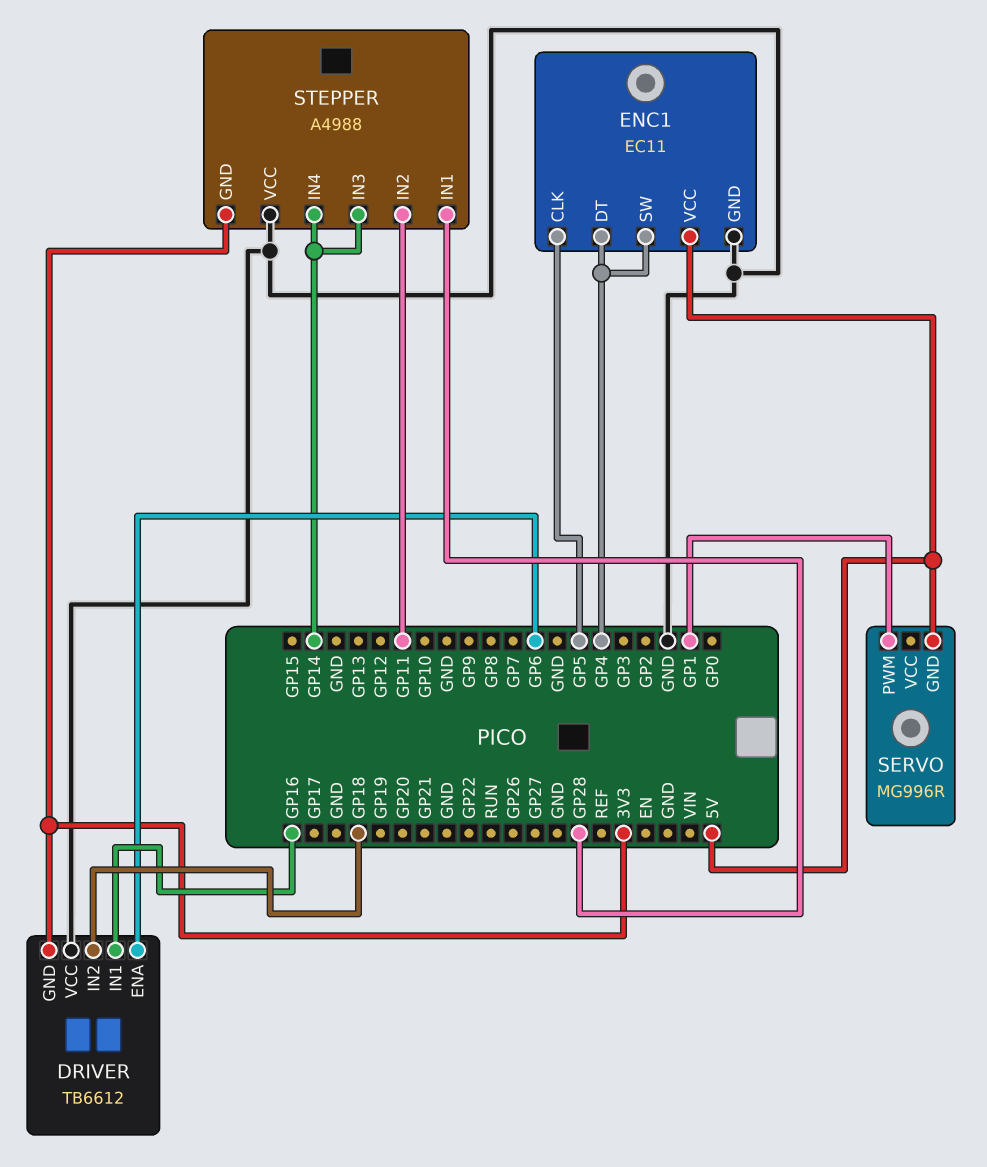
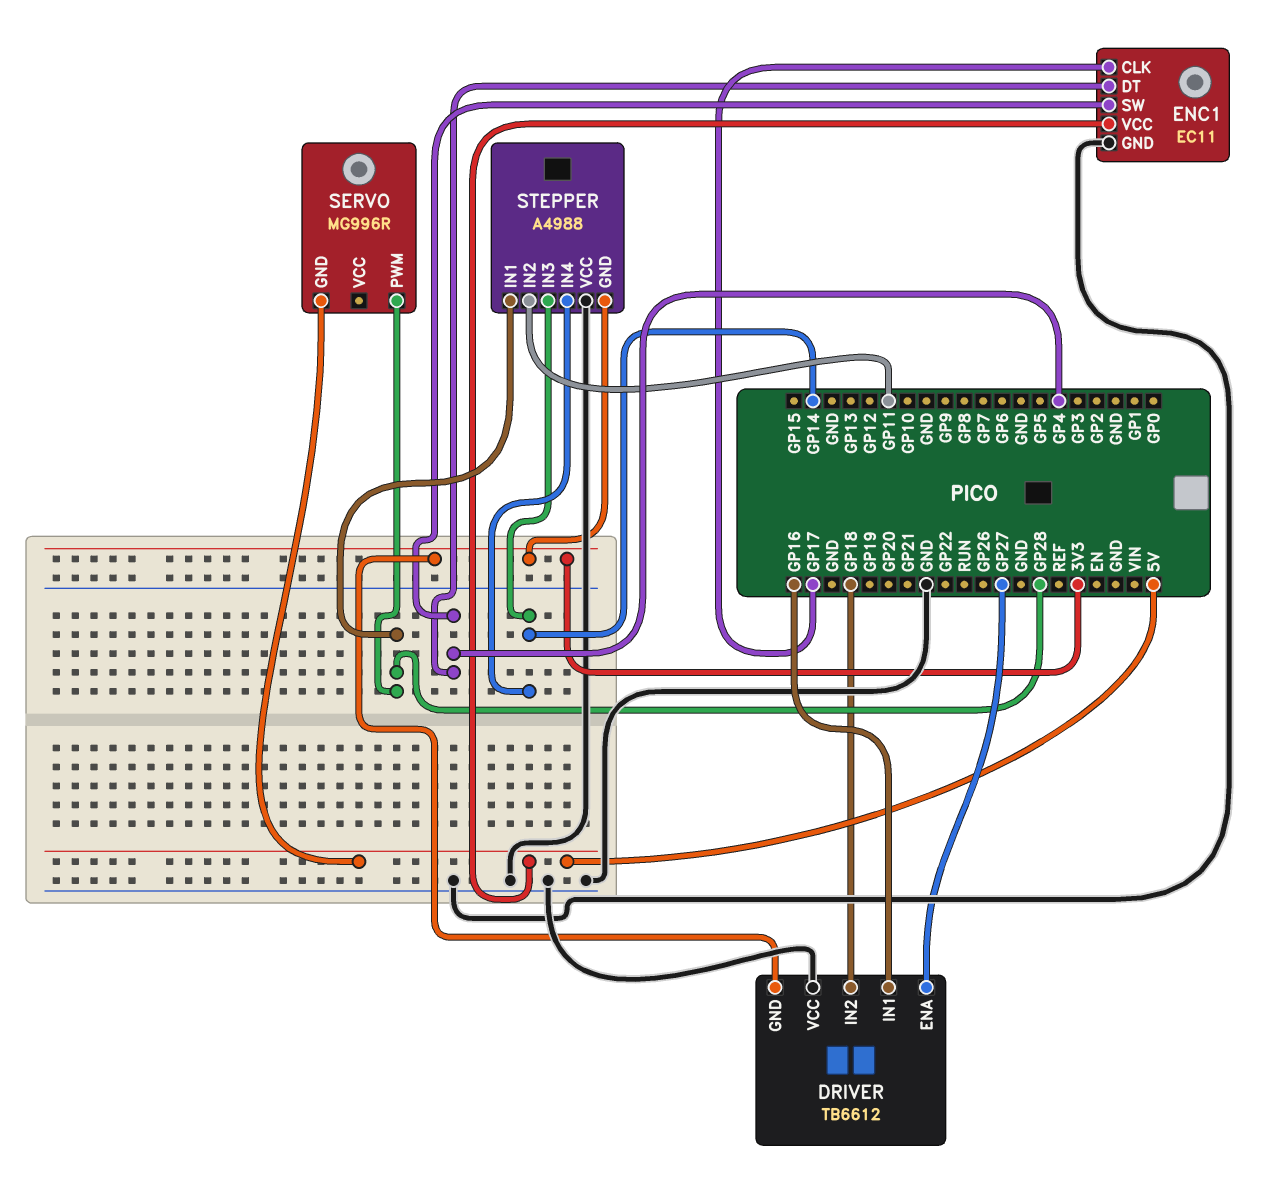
DRIVER pin ENA: GP6 -> GP27
ENC1 pin CLK: GP5 -> GP17
SERVO pin PWM: GP1 -> GP28

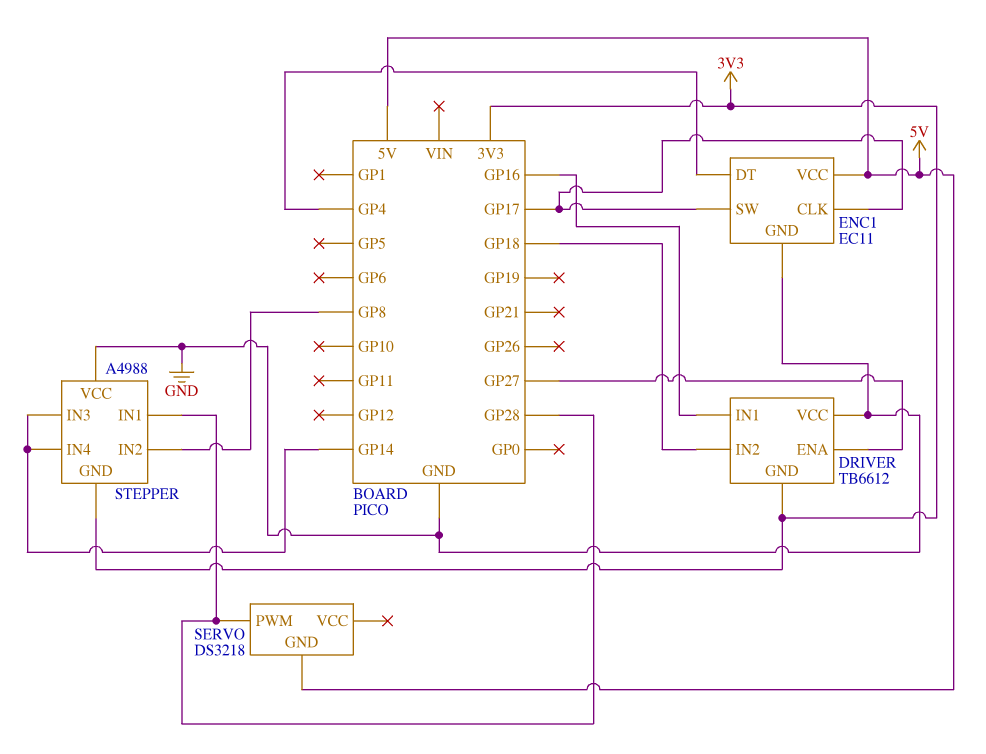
ENC1 pin SW: GP4 -> GP17
SERVO: MG996R -> DS3218
STEPPER pin IN2: GP11 -> GP8

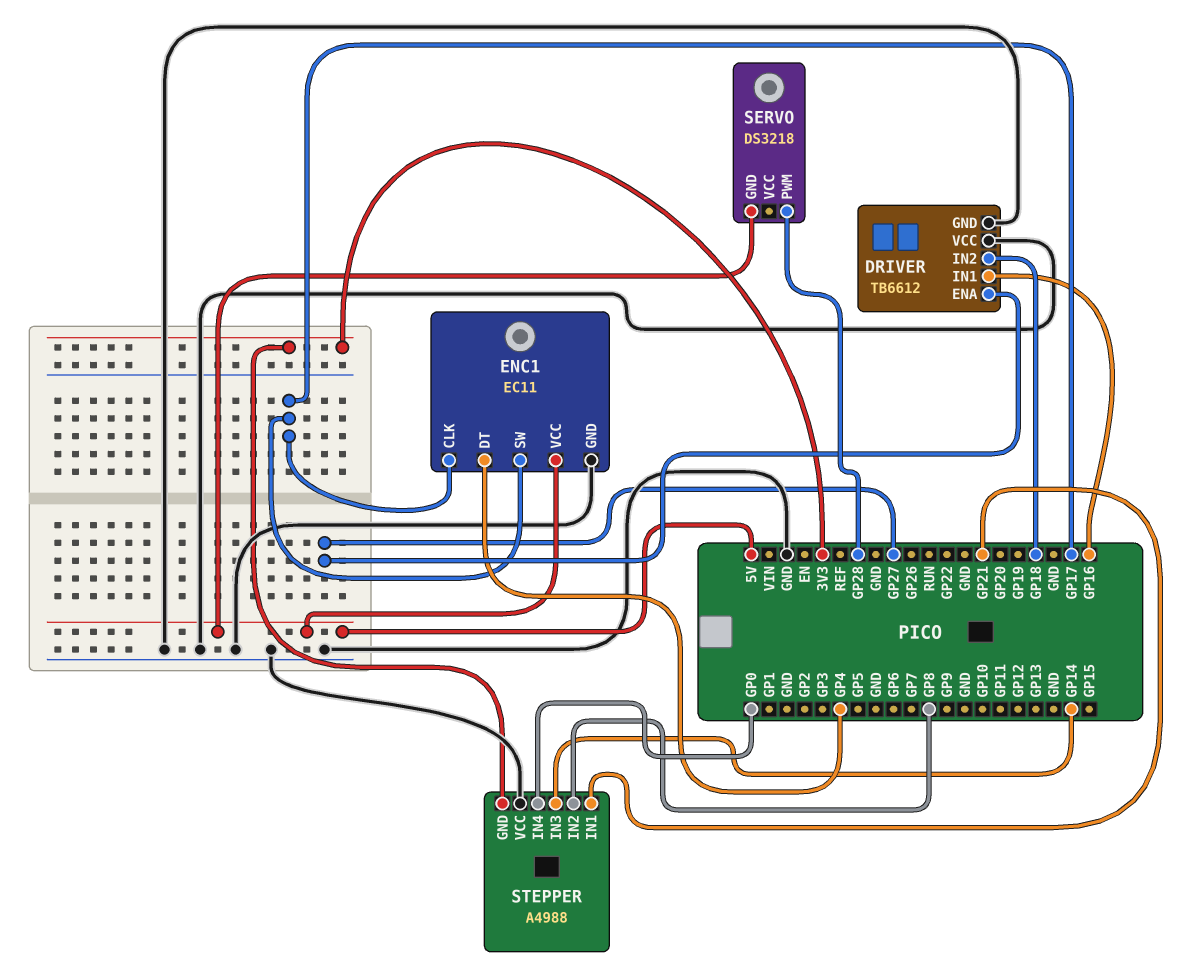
DRIVER pin GND: 3V3 -> GND
STEPPER pin IN1: GP28 -> GP21
STEPPER pin IN4: GP14 -> GP0

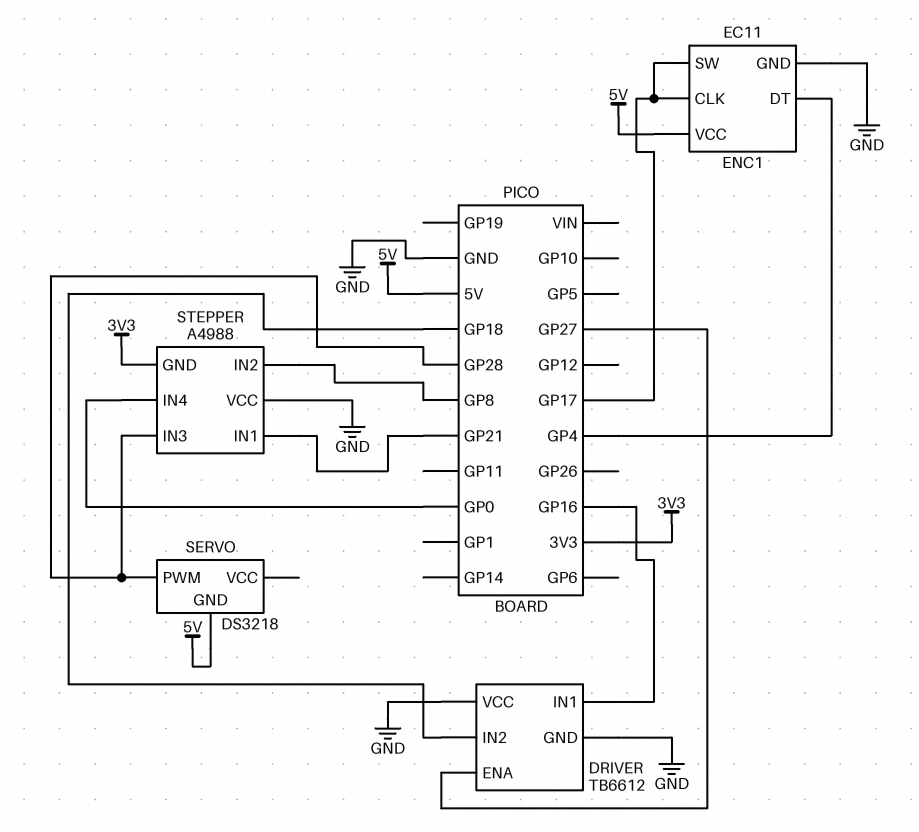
STEPPER pin IN3: GP14 -> GP28

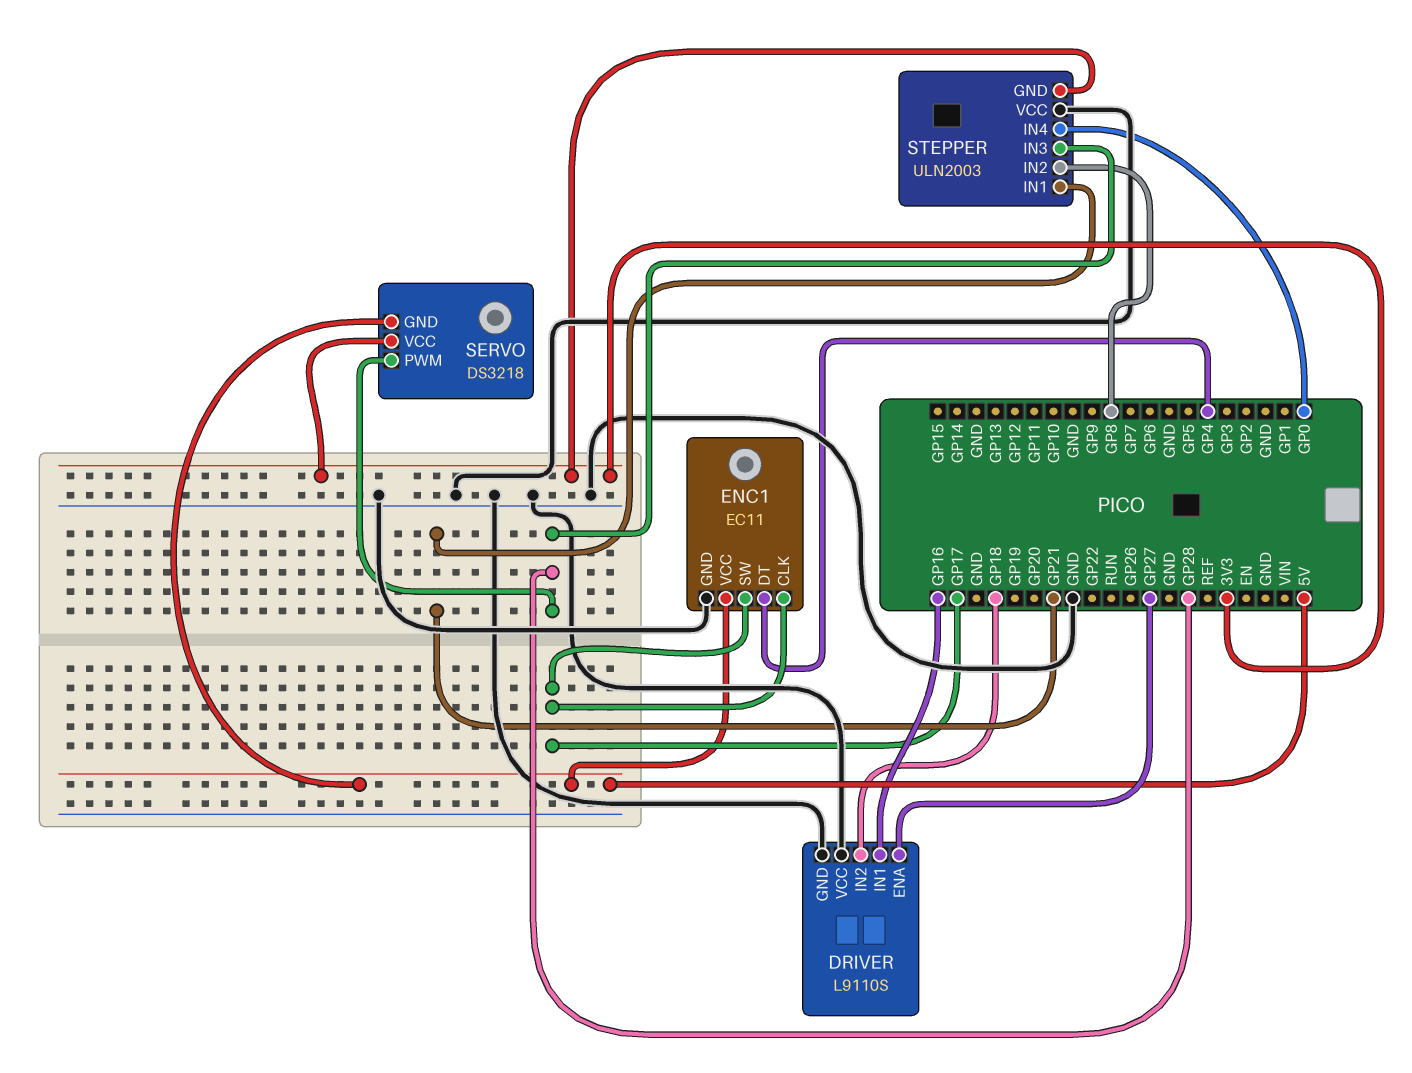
DRIVER: TB6612 -> L9110S
SERVO pin VCC: none -> 3V3
STEPPER: A4988 -> ULN2003

